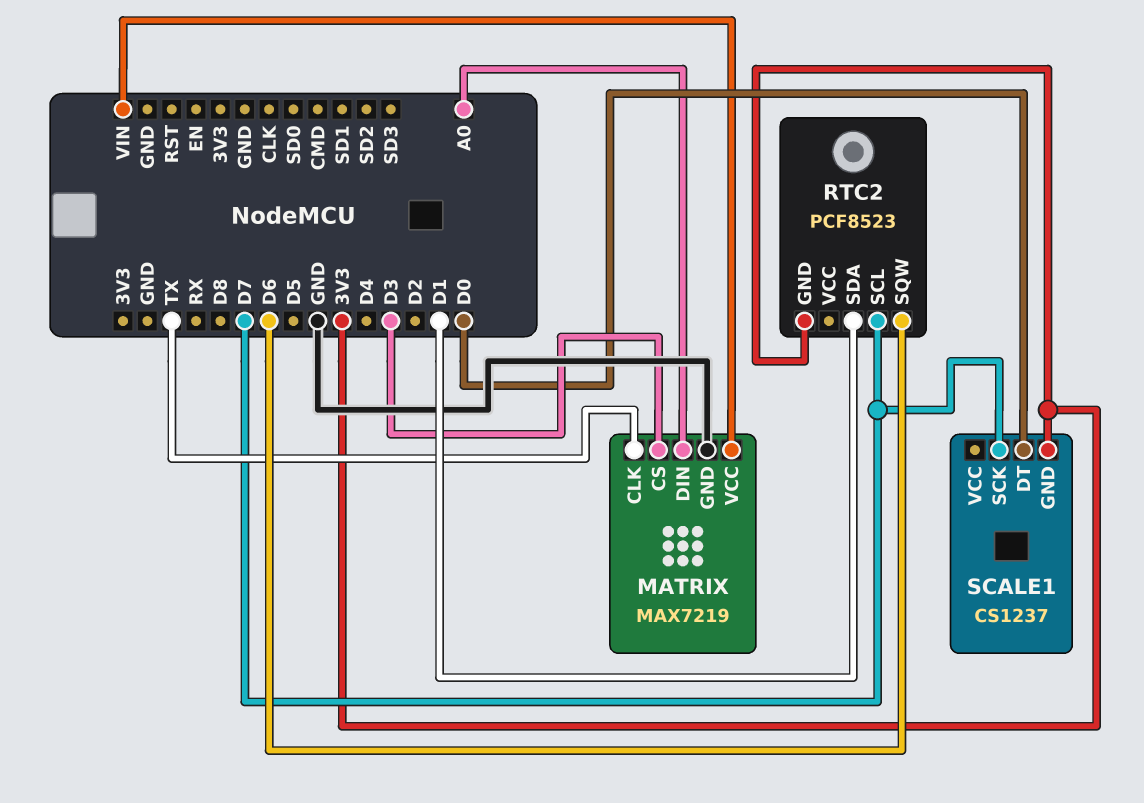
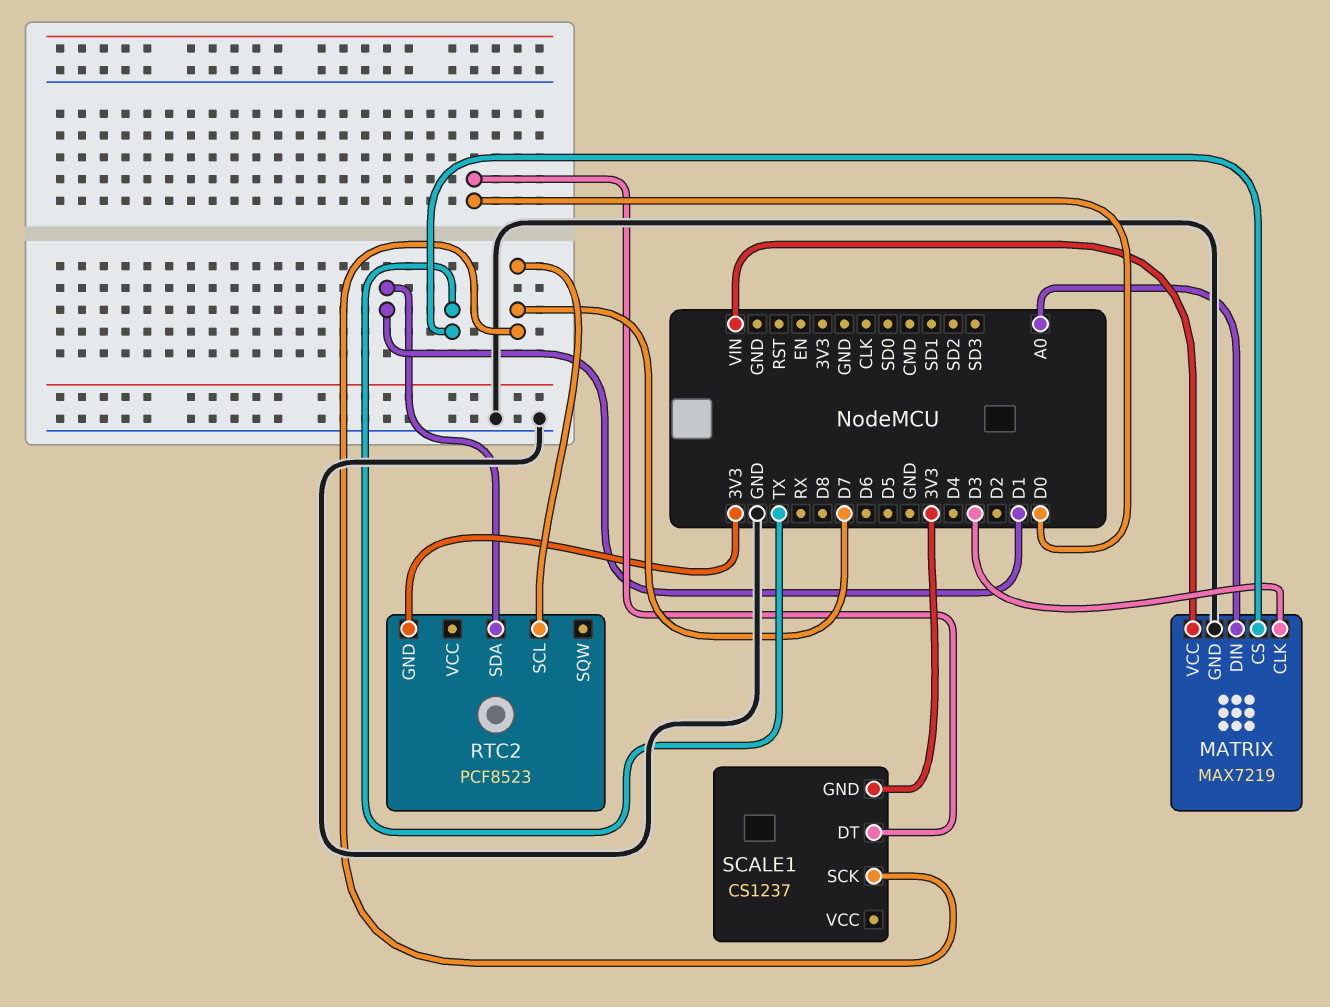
MATRIX pin CLK: TX -> D3
MATRIX pin CS: D3 -> TX
RTC2 pin SQW: D6 -> none

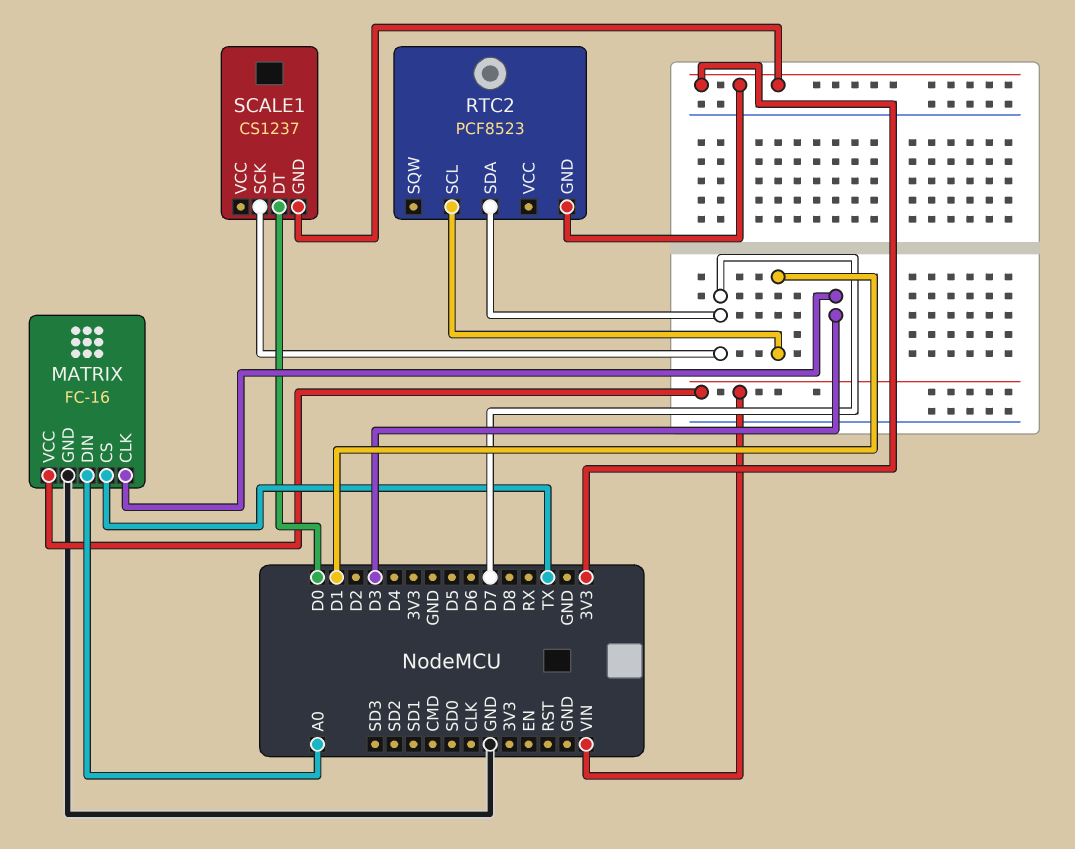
MATRIX: MAX7219 -> FC-16
RTC2 pin SCL: D7 -> D1
RTC2 pin SDA: D1 -> D7

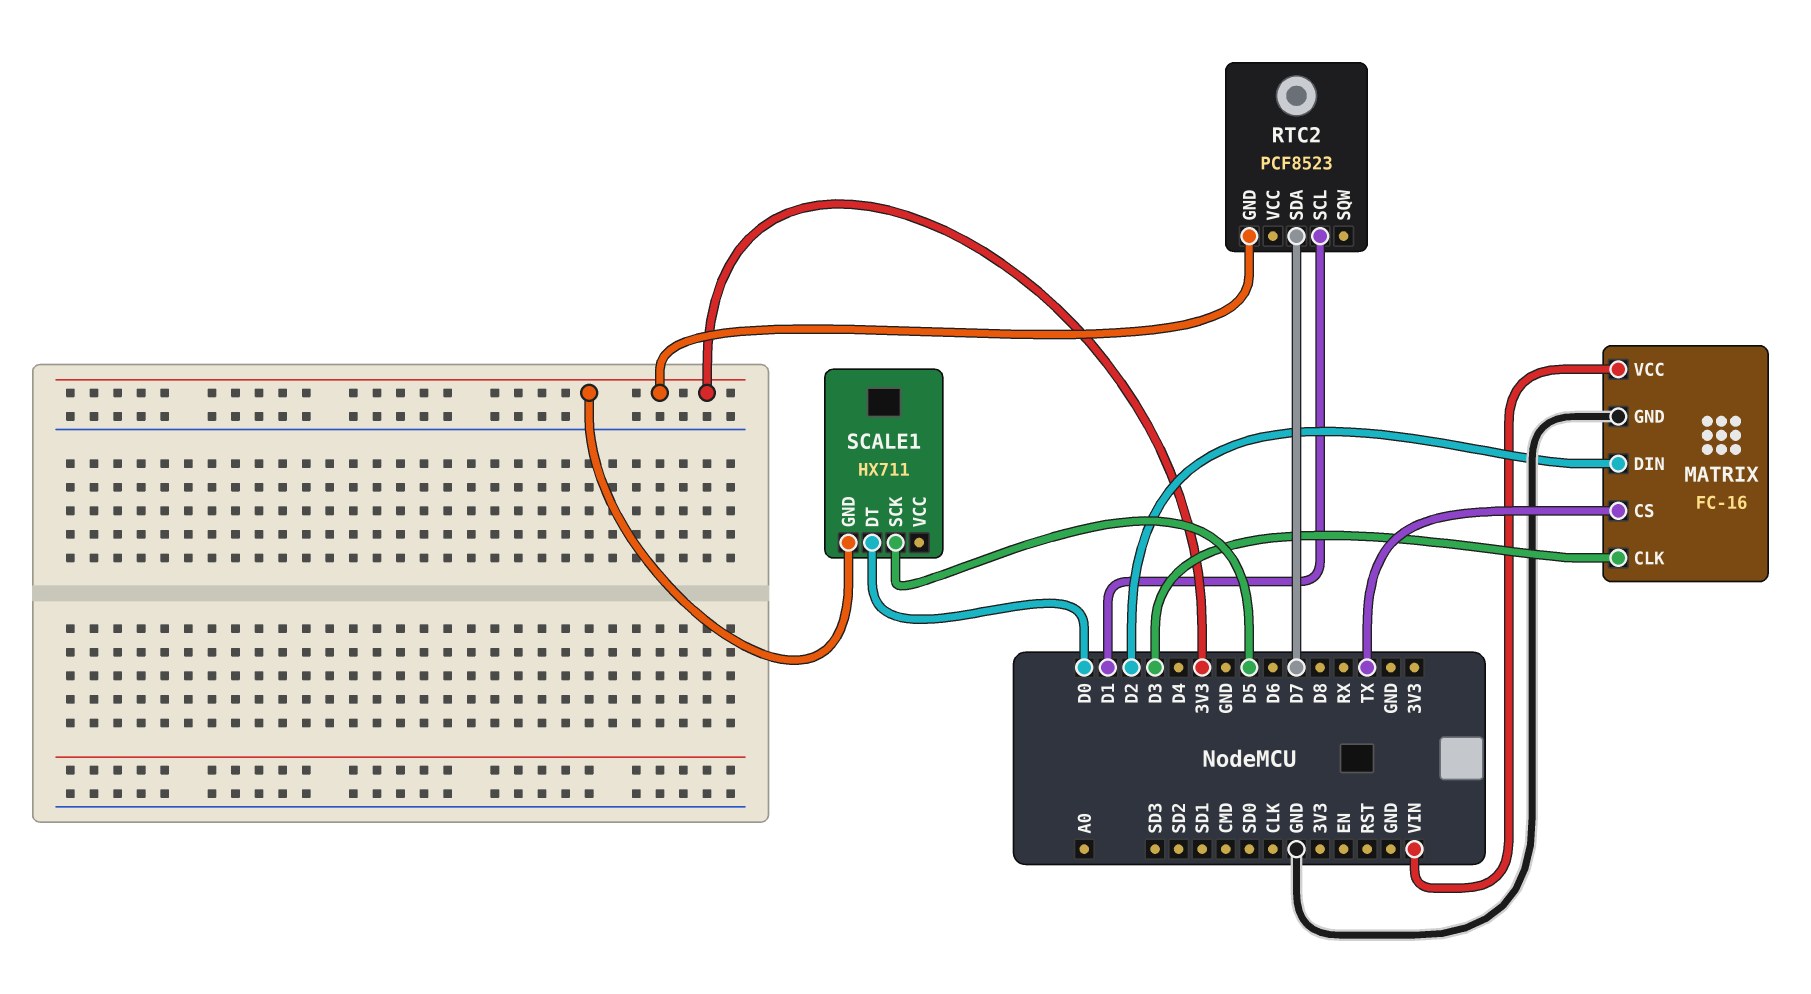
MATRIX pin DIN: A0 -> D2
SCALE1: CS1237 -> HX711
SCALE1 pin SCK: D7 -> D5

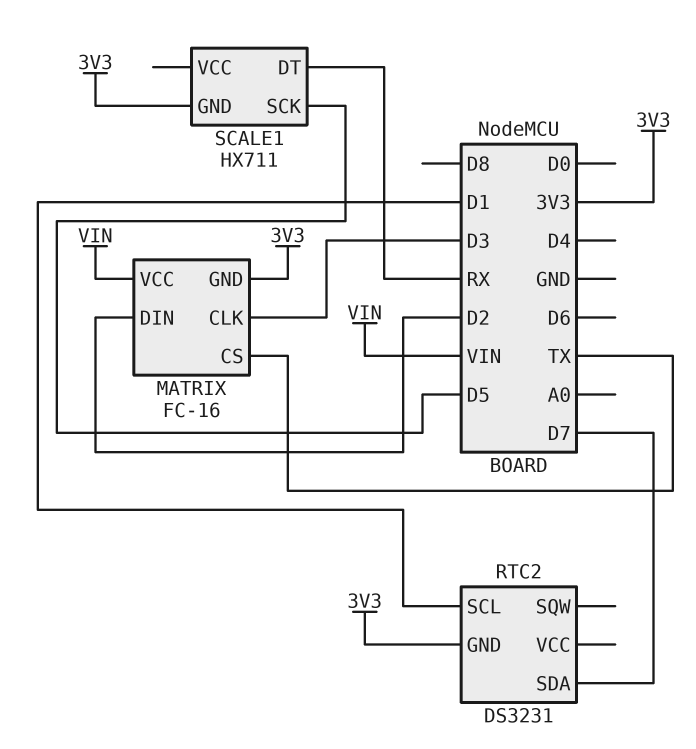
MATRIX pin GND: GND -> 3V3
RTC2: PCF8523 -> DS3231
SCALE1 pin DT: D0 -> RX

